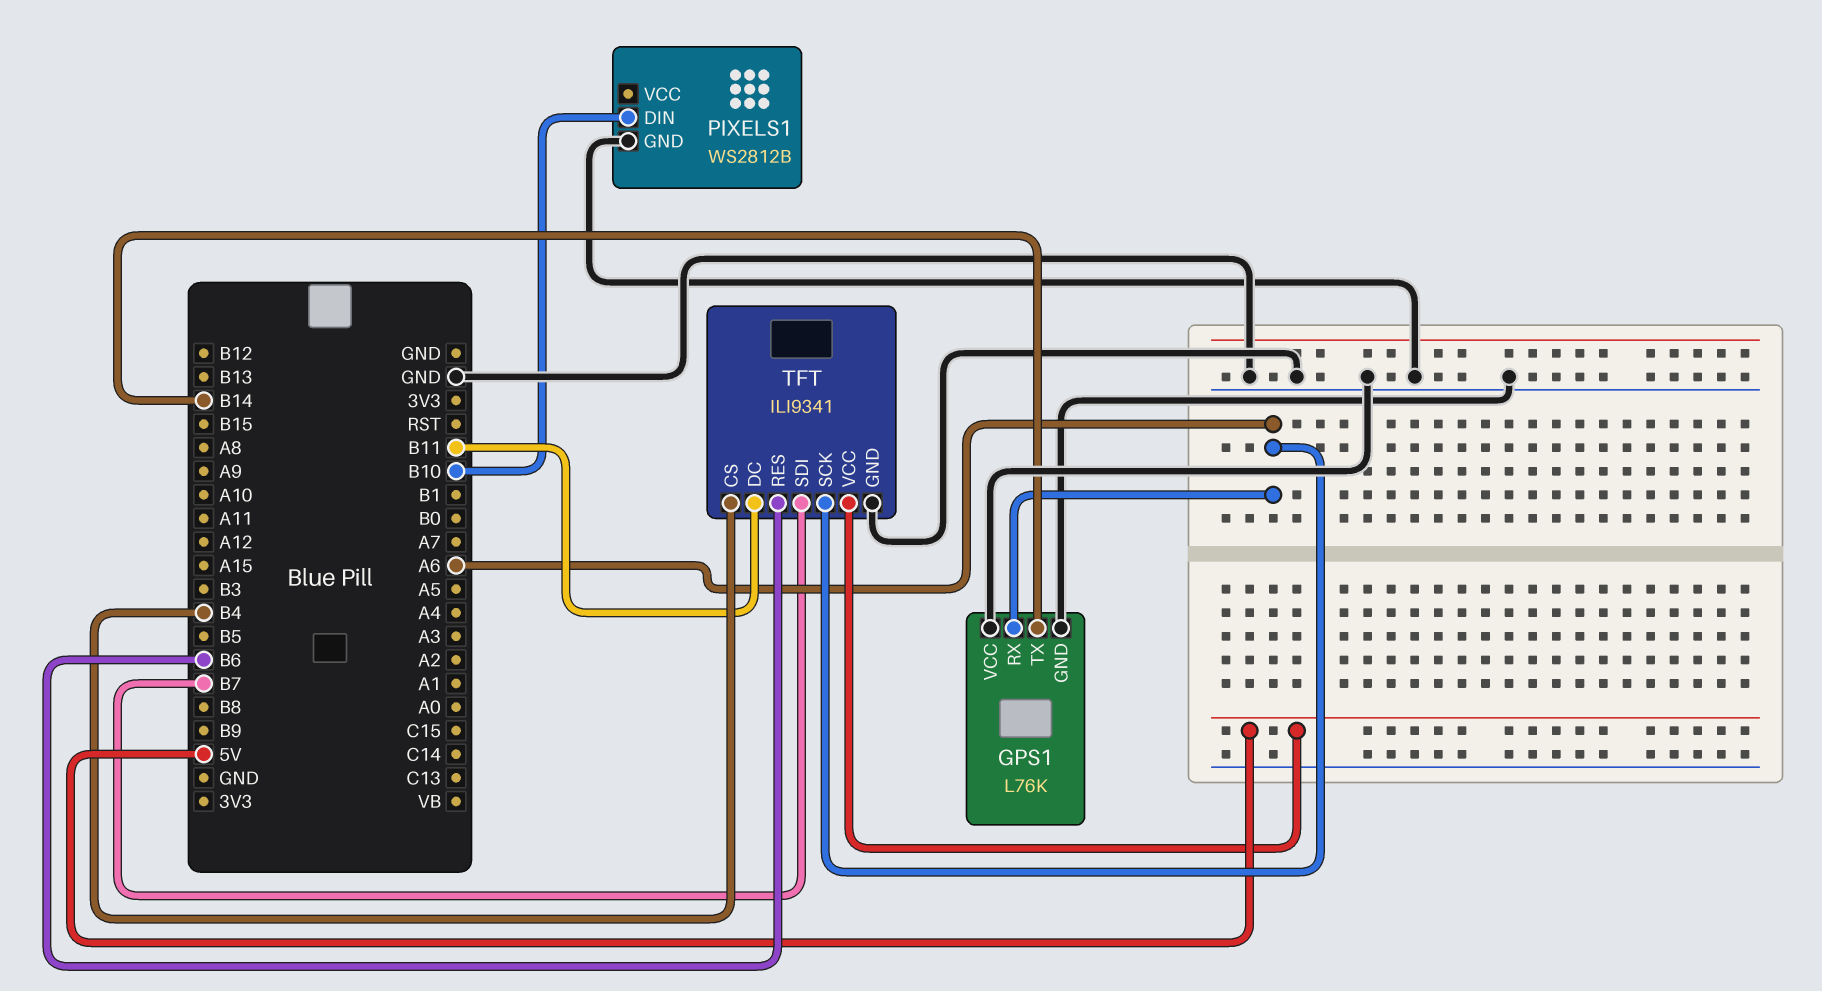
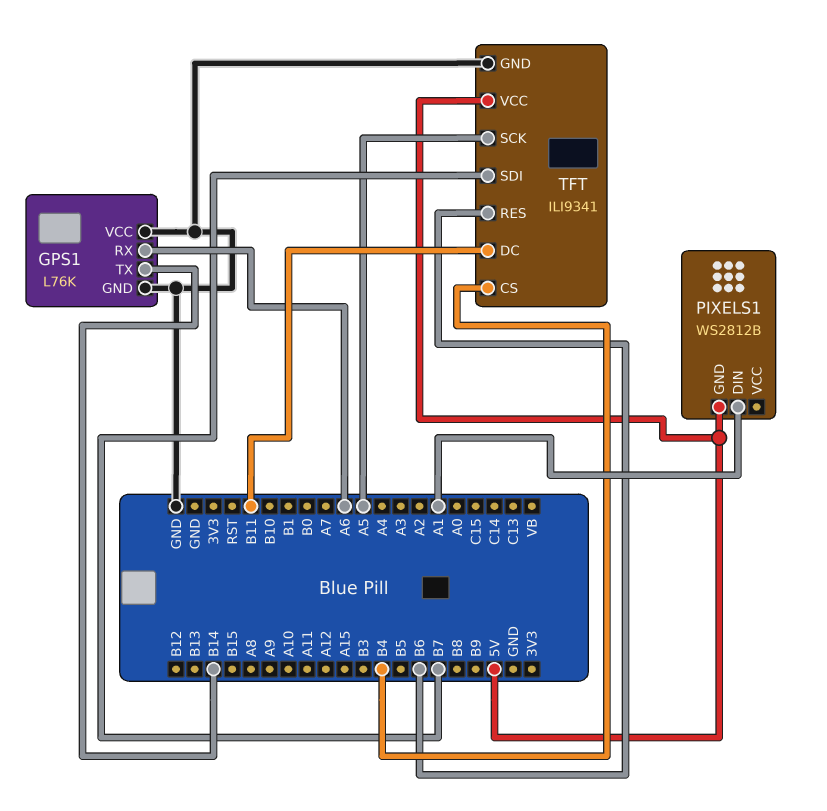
PIXELS1 pin DIN: B10 -> A1
PIXELS1 pin GND: GND -> 5V
TFT pin SCK: A6 -> A5

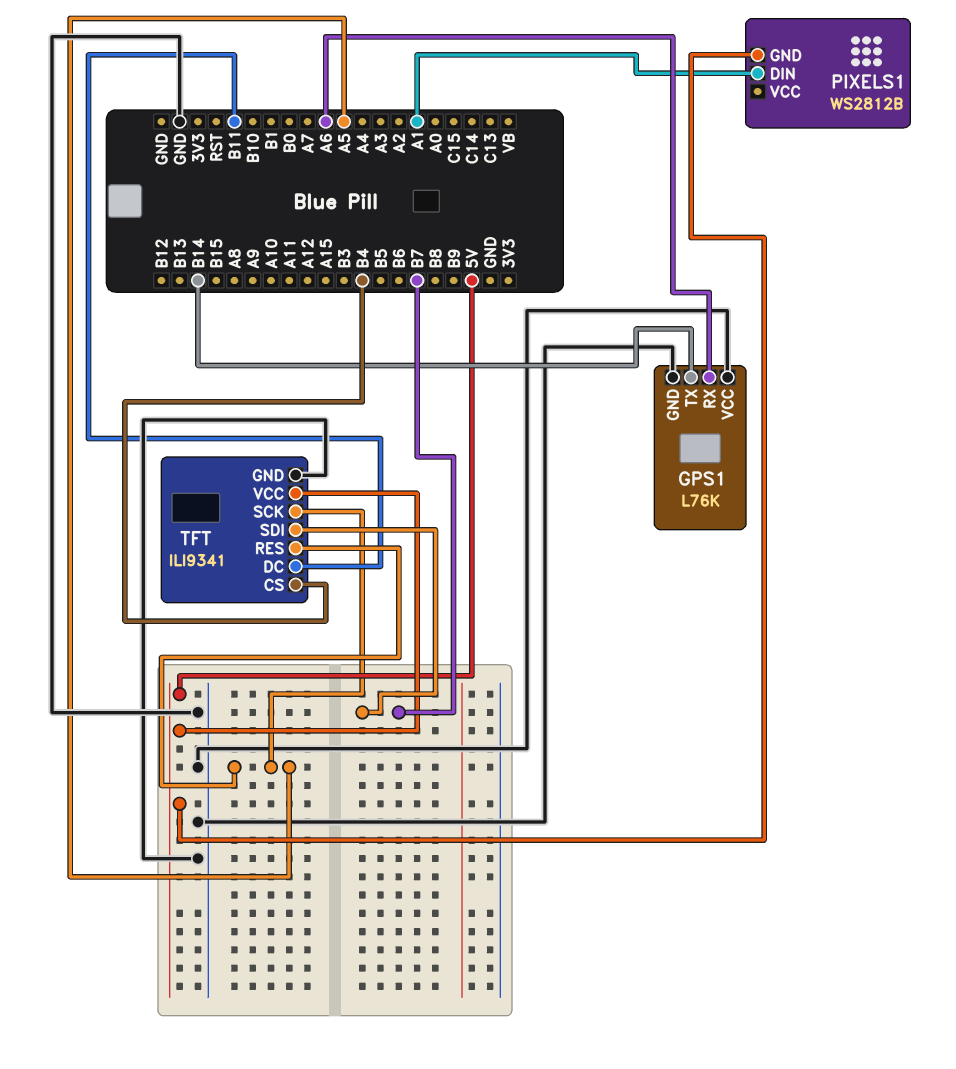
TFT pin RES: B6 -> A5

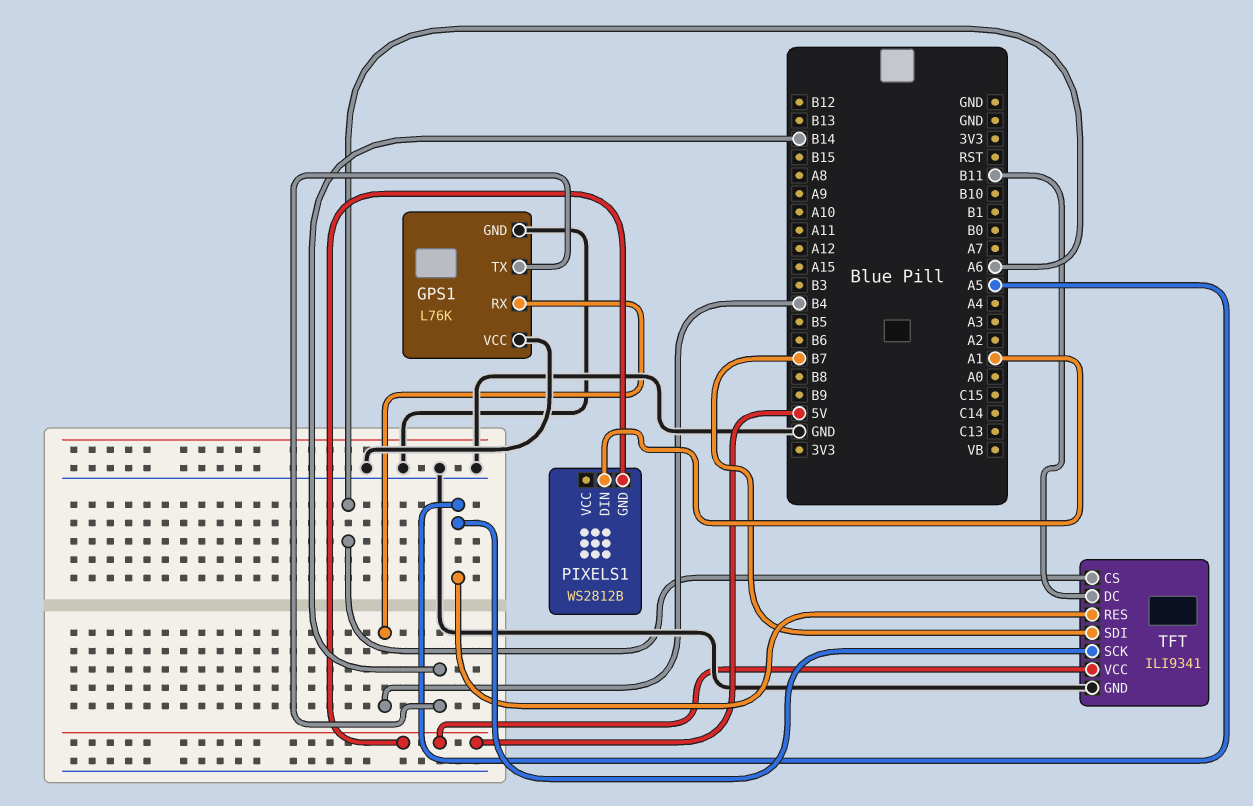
GPS1 pin RX: A6 -> B4
TFT pin CS: B4 -> A6

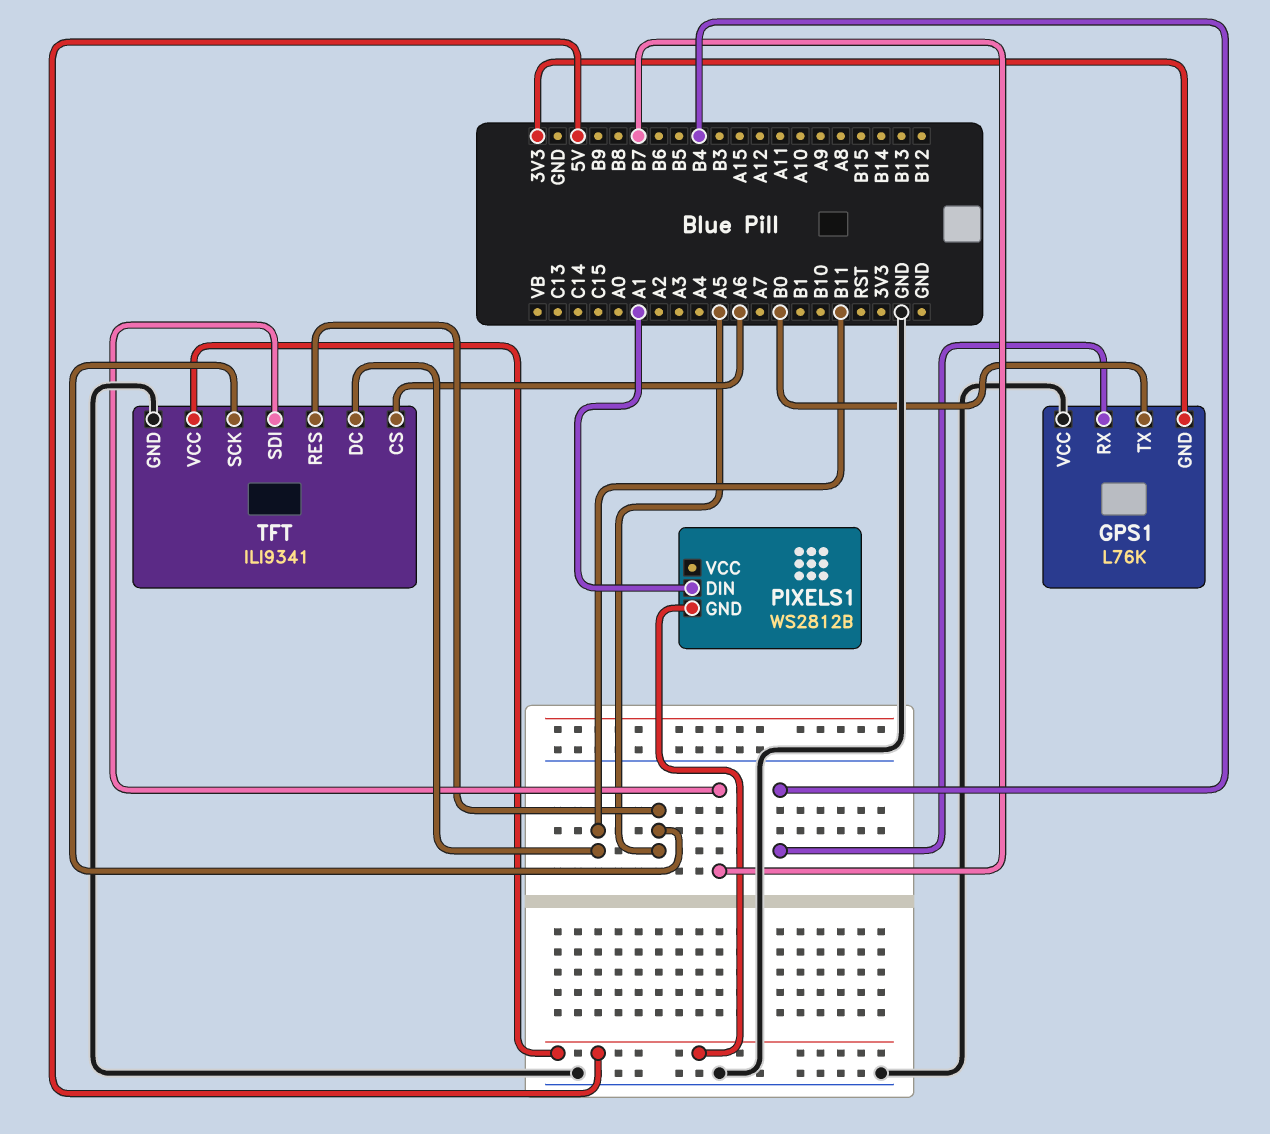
GPS1 pin GND: GND -> 3V3
GPS1 pin TX: B14 -> B0

